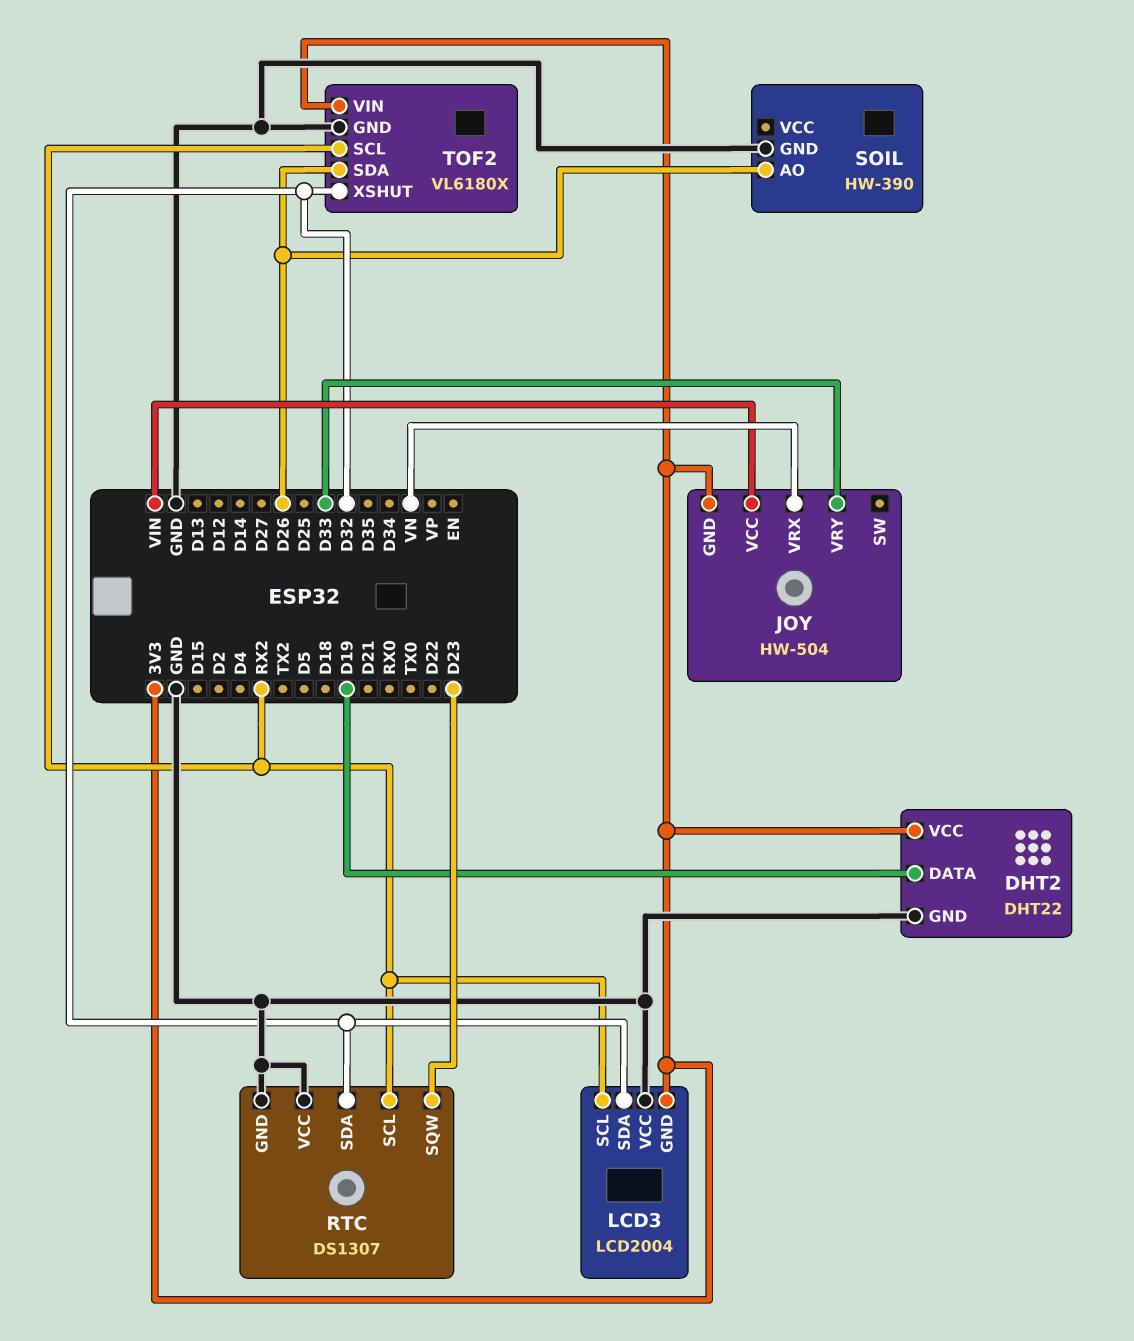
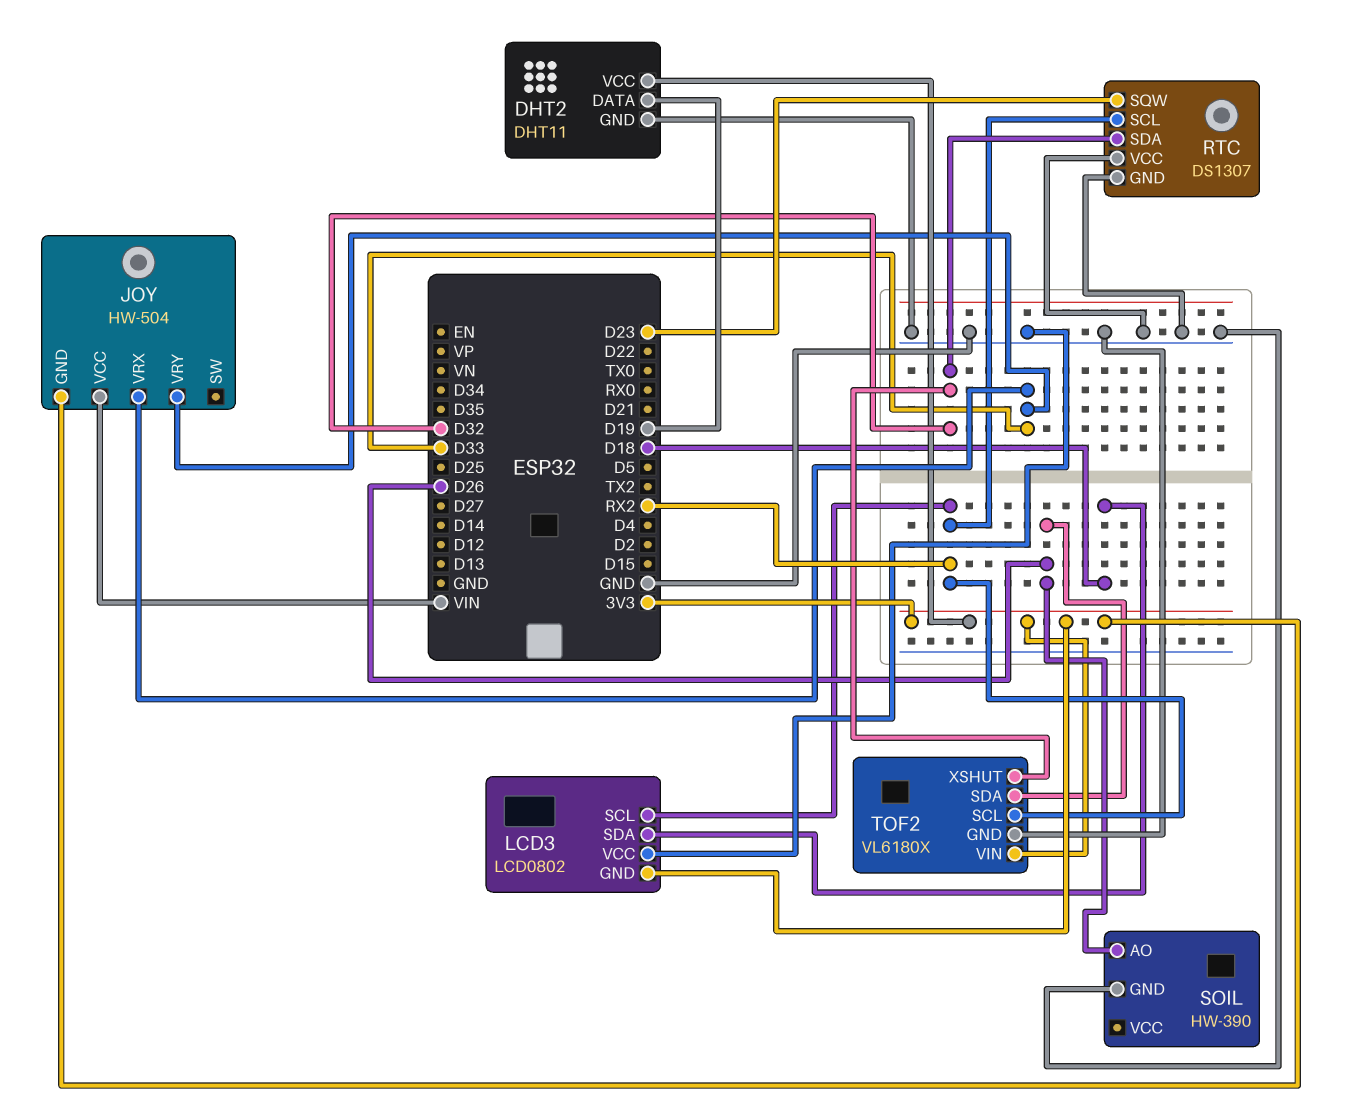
DHT2: DHT22 -> DHT11
JOY pin VRX: VN -> D33
LCD3: LCD2004 -> LCD0802
LCD3 pin SDA: D32 -> D18

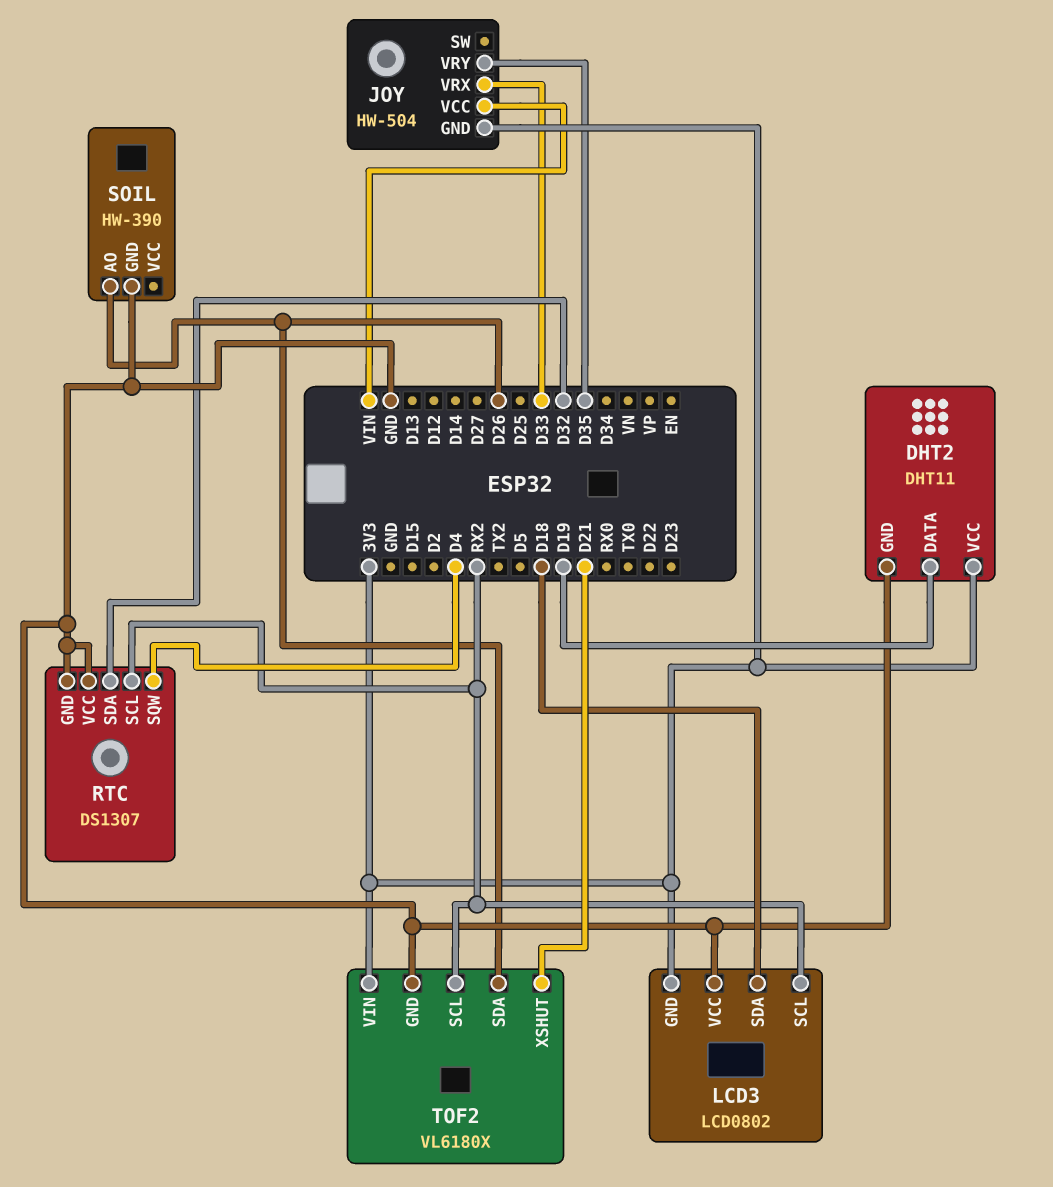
JOY pin VRY: D33 -> D35
RTC pin SQW: D23 -> D4
TOF2 pin XSHUT: D32 -> D21

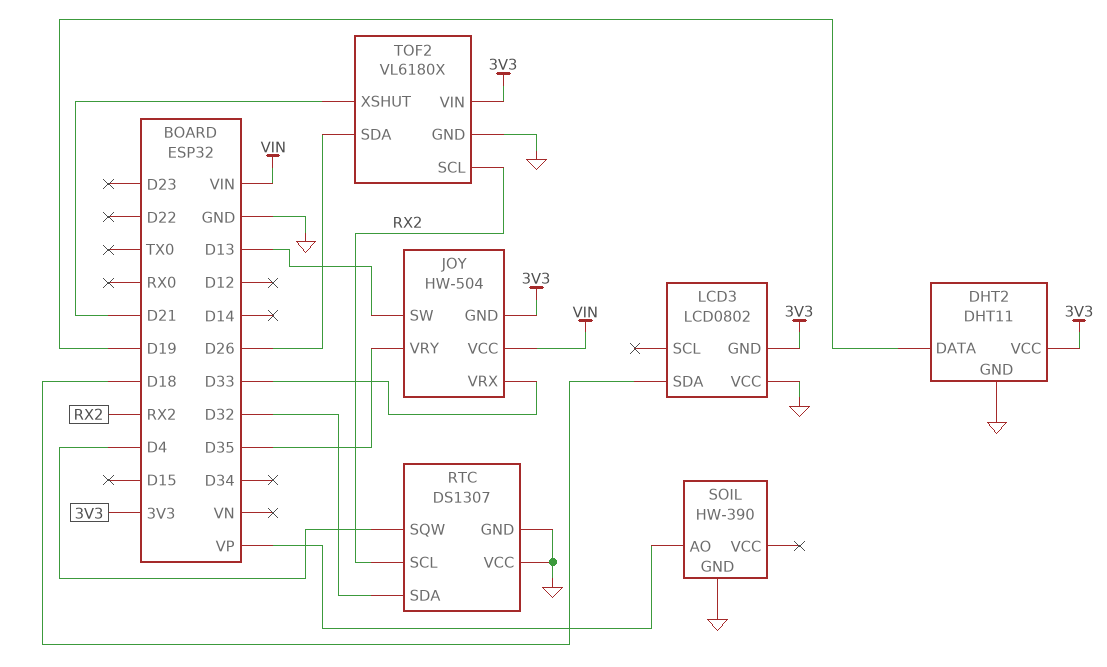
JOY pin SW: none -> D13
LCD3 pin SCL: RX2 -> none
SOIL pin AO: D26 -> VP

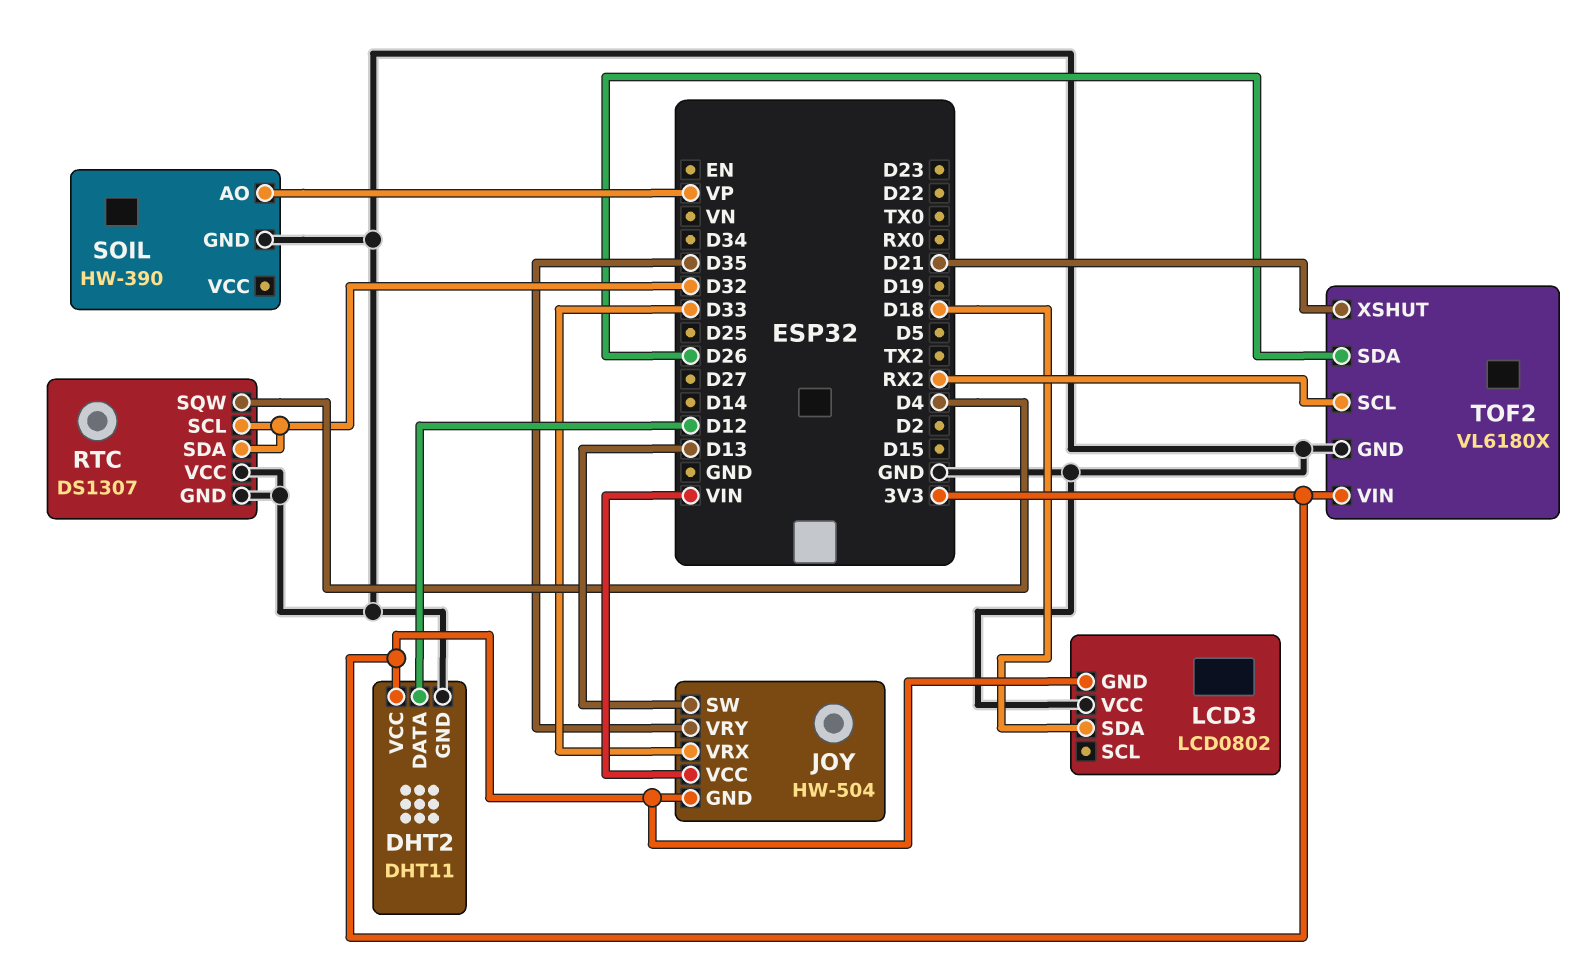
DHT2 pin DATA: D19 -> D12
RTC pin SCL: RX2 -> D32

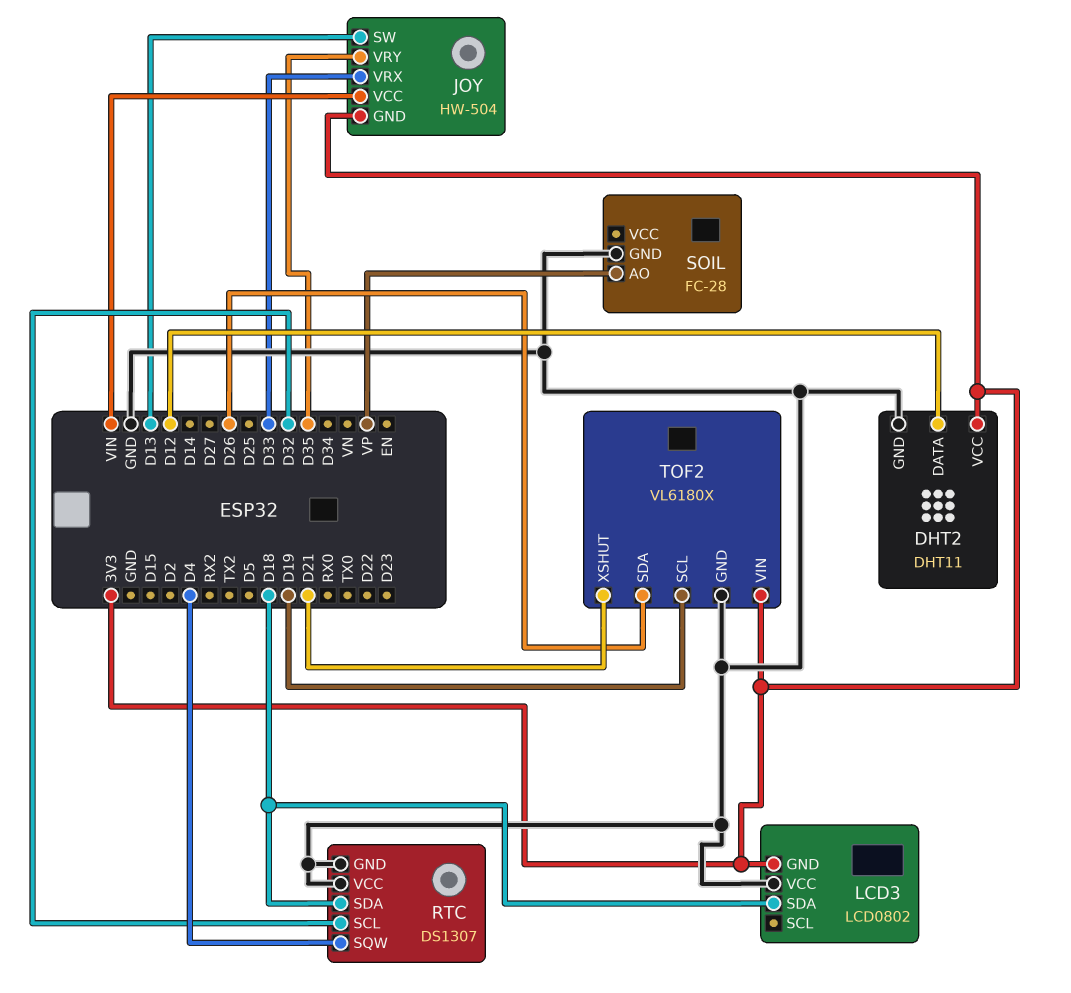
RTC pin SDA: D32 -> D18
SOIL: HW-390 -> FC-28
TOF2 pin SCL: RX2 -> D19

